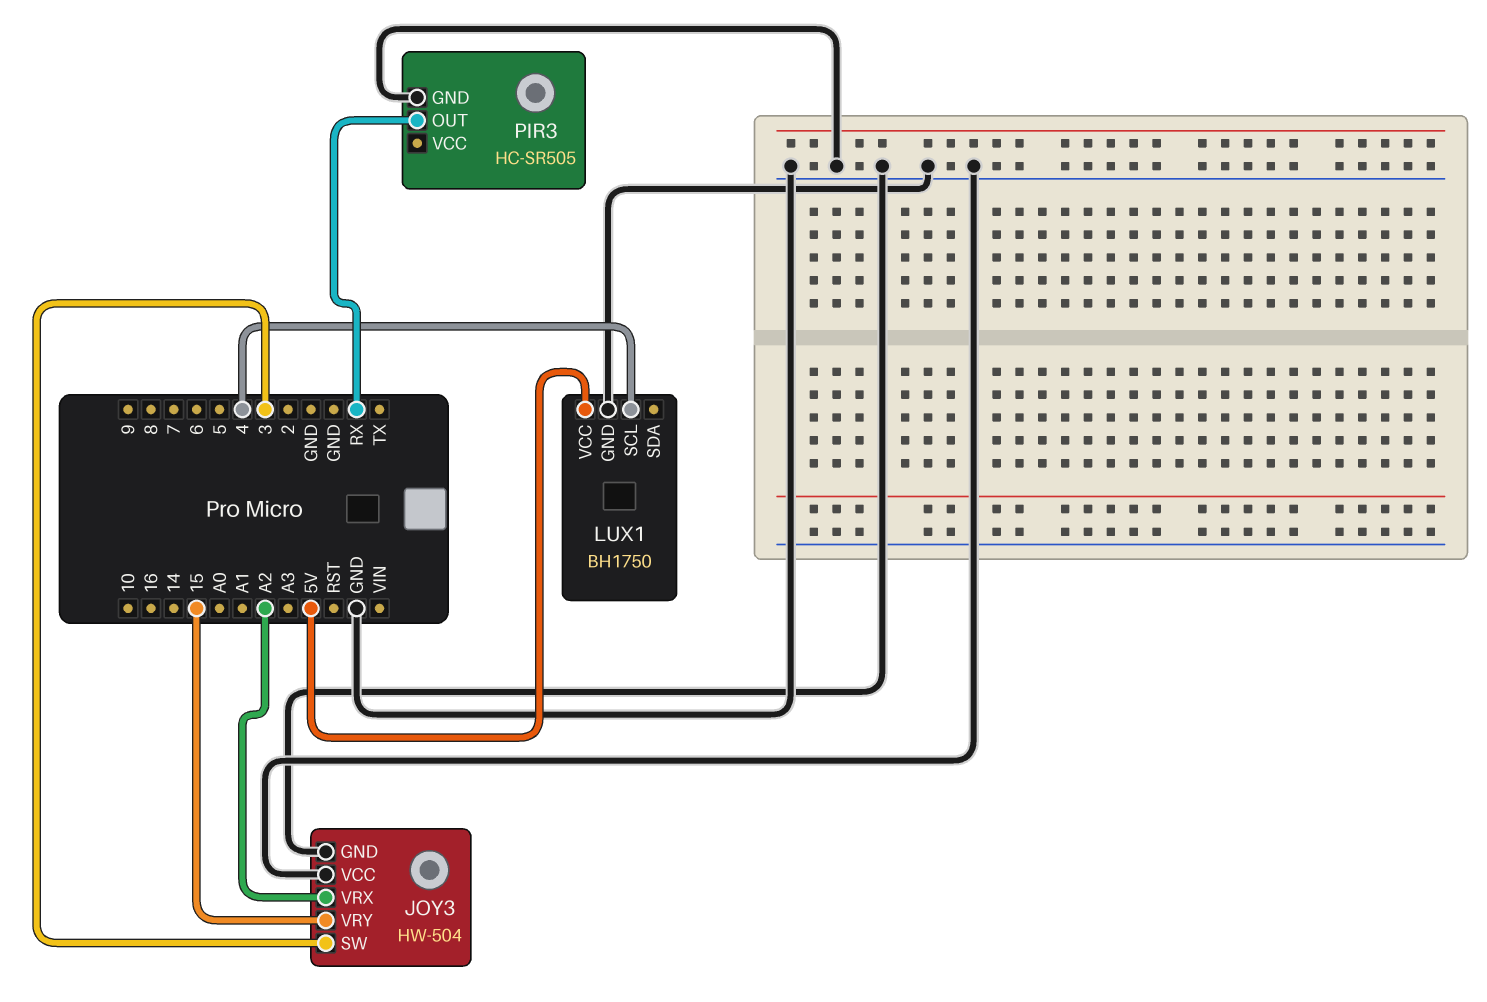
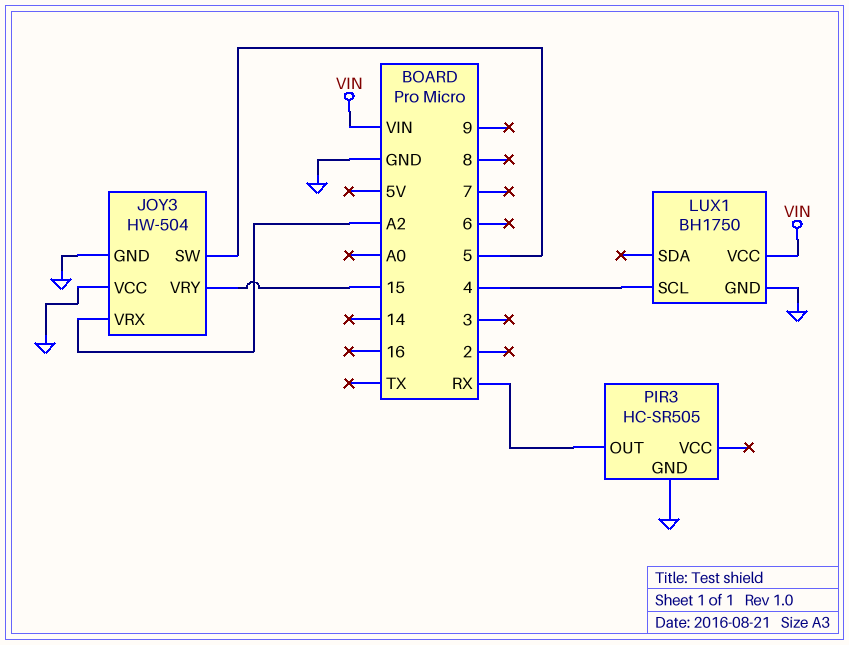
JOY3 pin SW: 3 -> 5
LUX1 pin VCC: 5V -> VIN

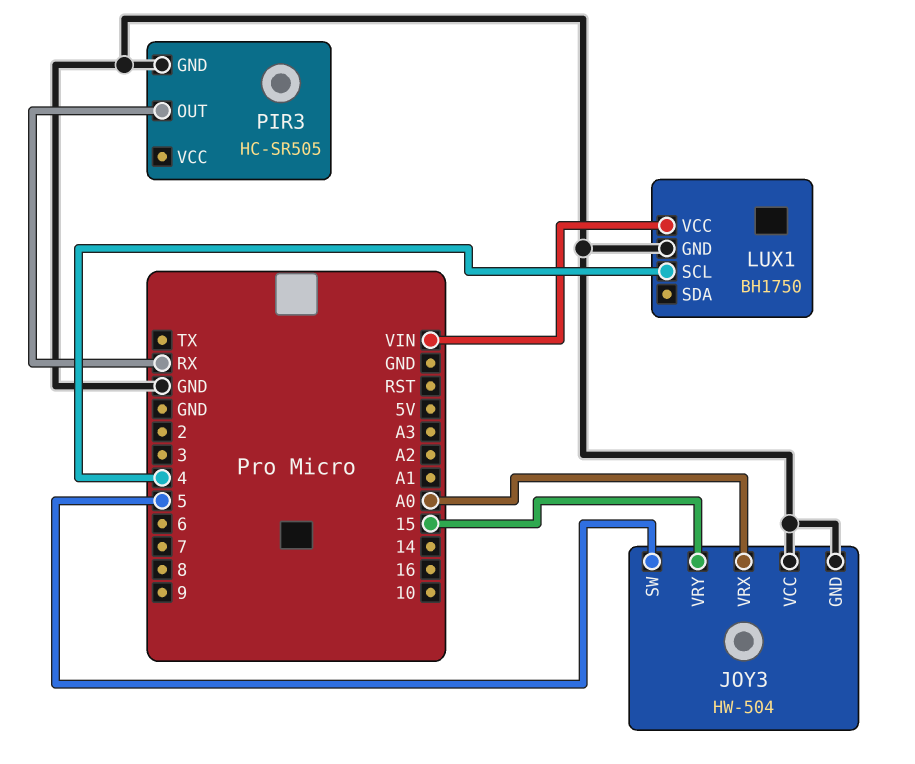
JOY3 pin VRX: A2 -> A0

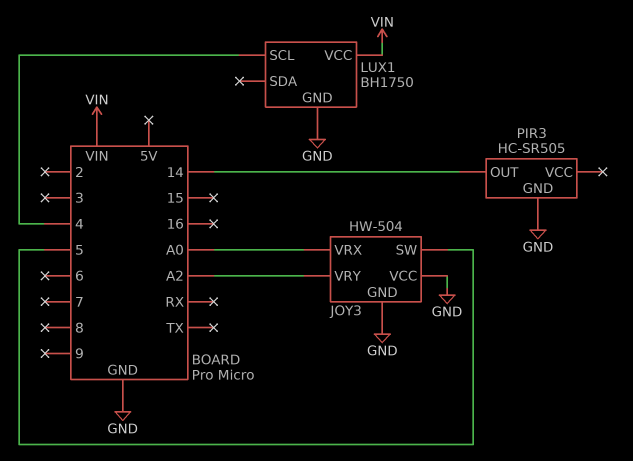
JOY3 pin VRY: 15 -> A2
PIR3 pin OUT: RX -> 14

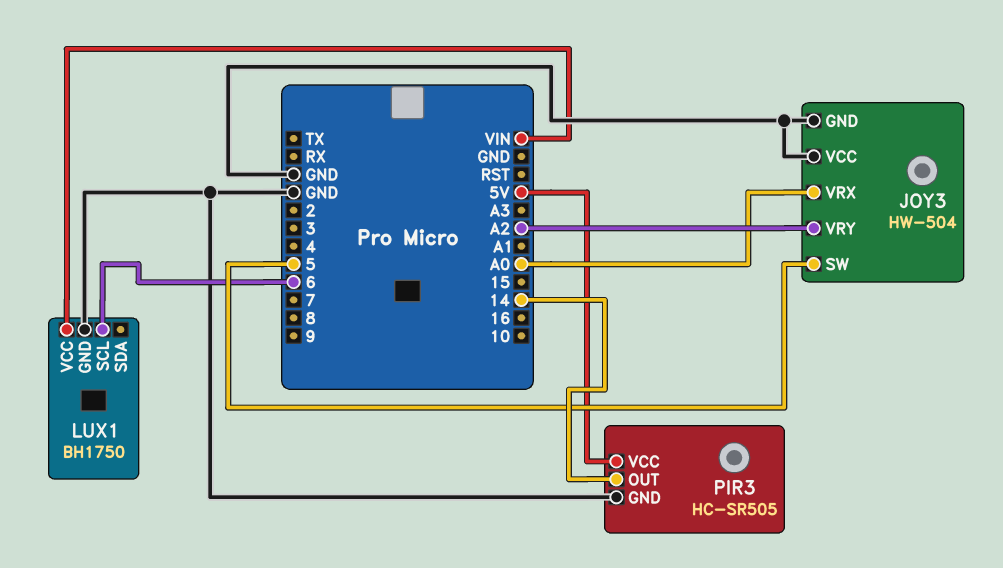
LUX1 pin SCL: 4 -> 6
PIR3 pin VCC: none -> 5V

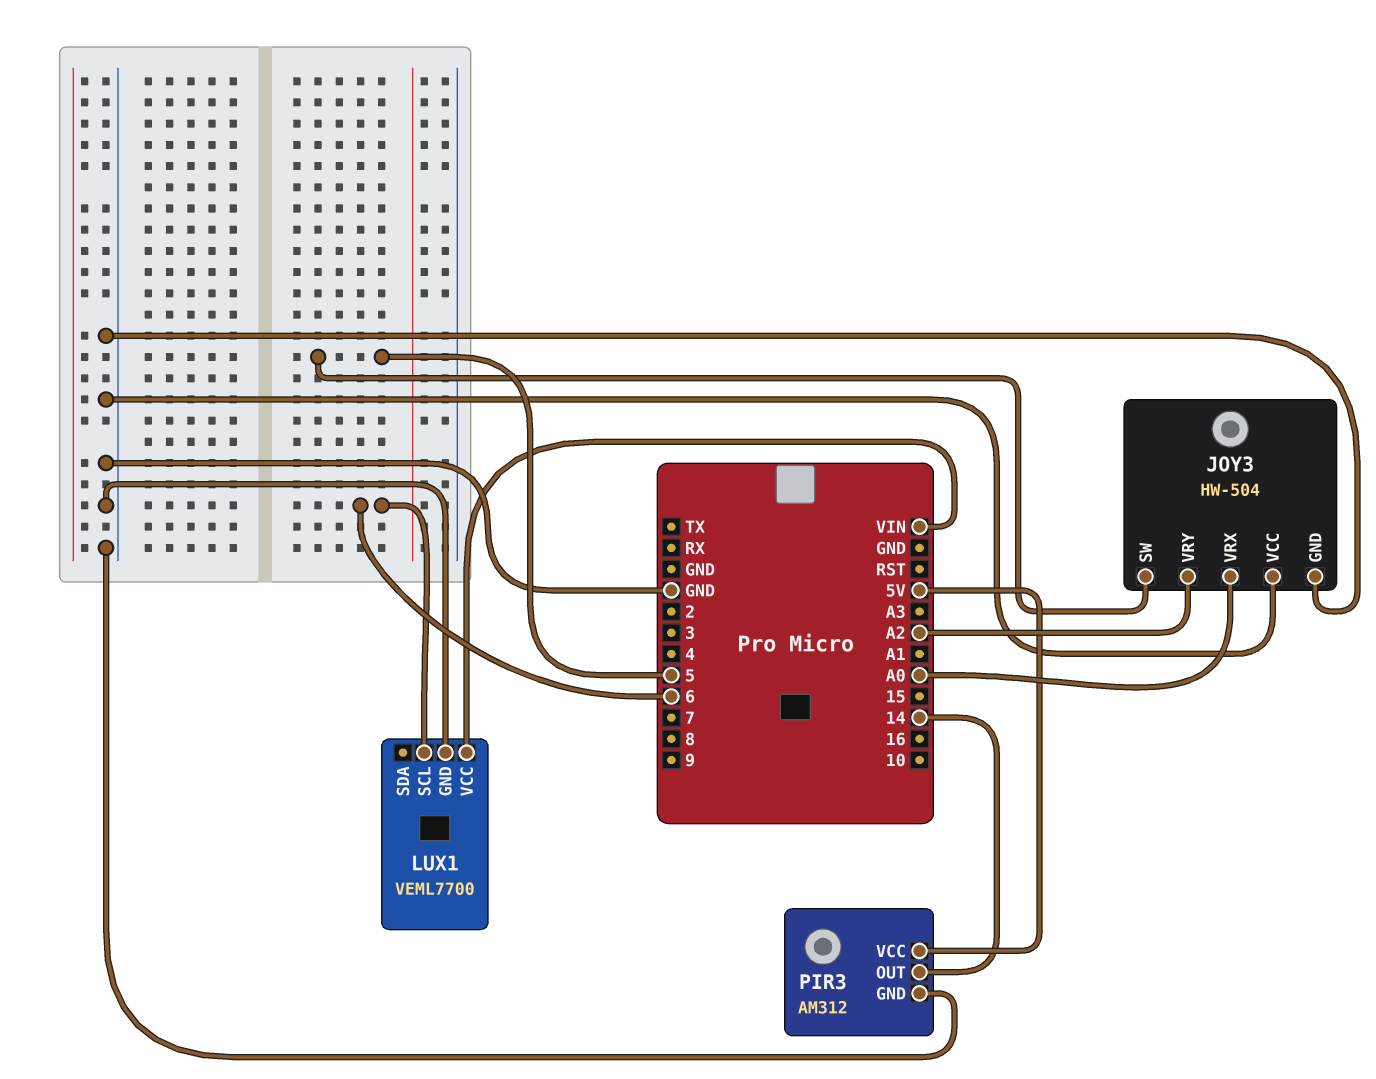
LUX1: BH1750 -> VEML7700
PIR3: HC-SR505 -> AM312

